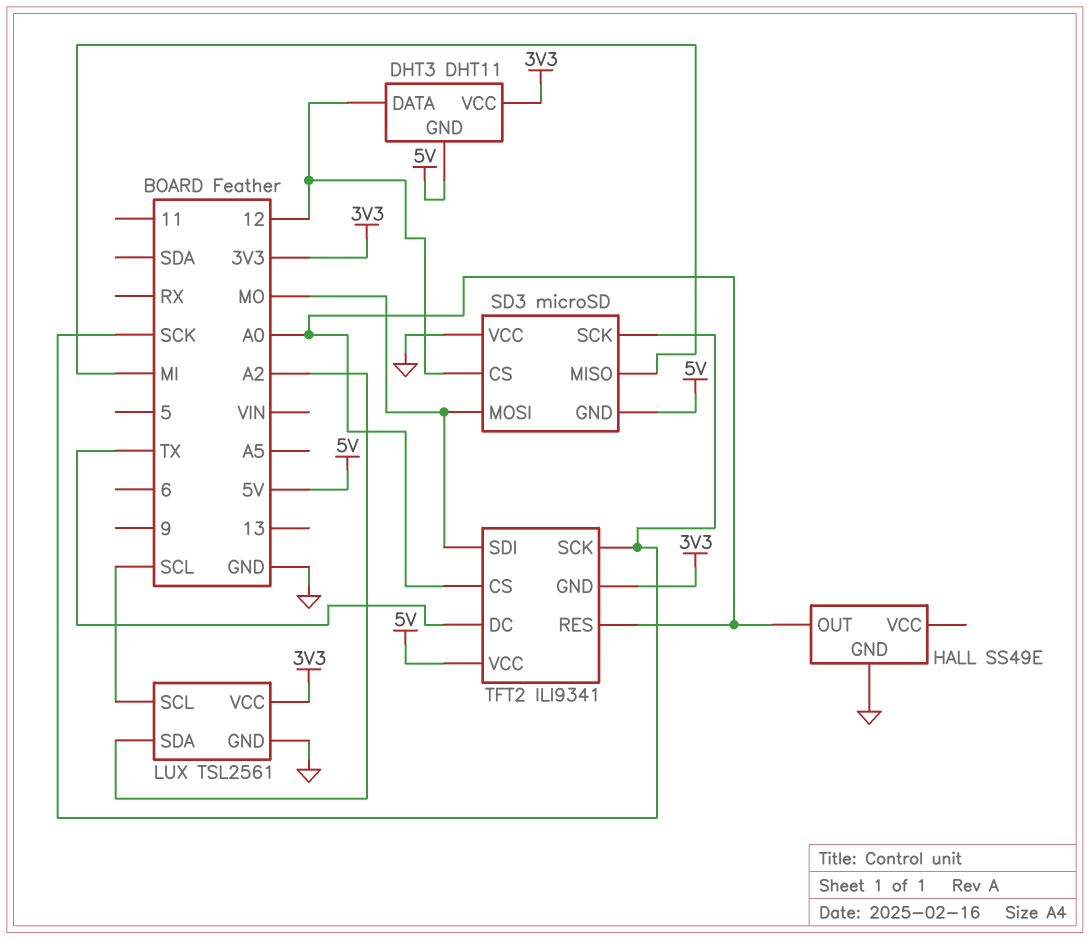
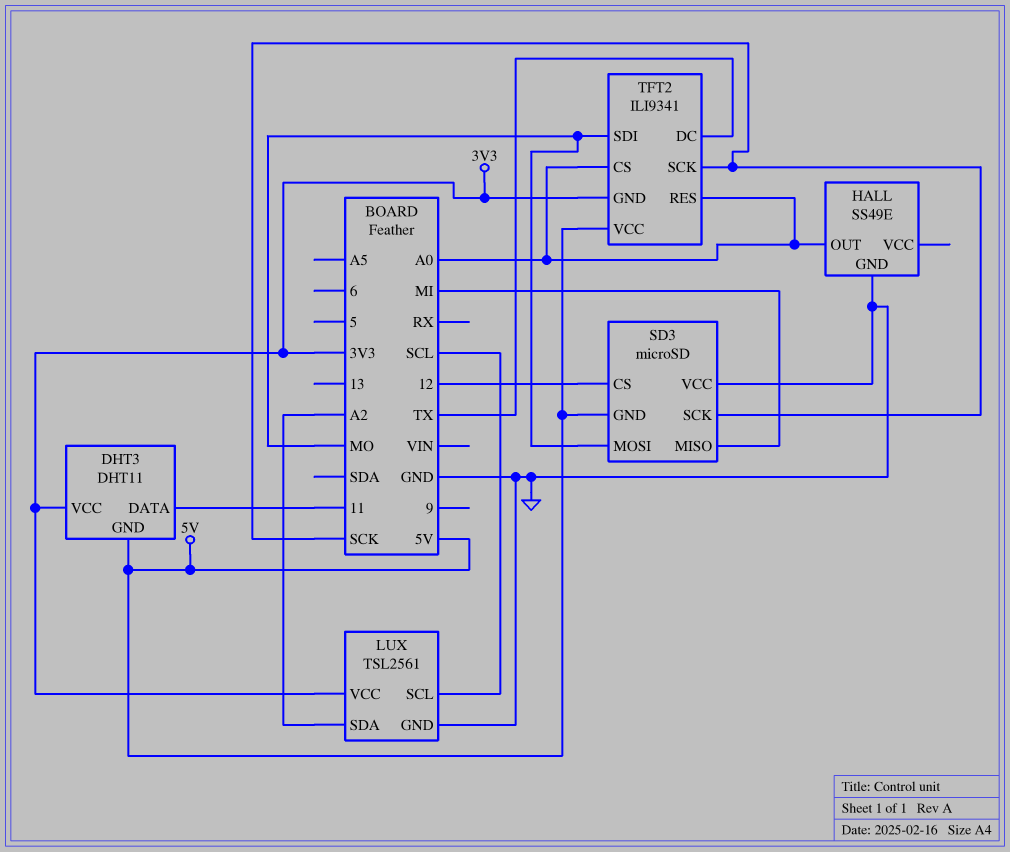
DHT3 pin DATA: 12 -> 11

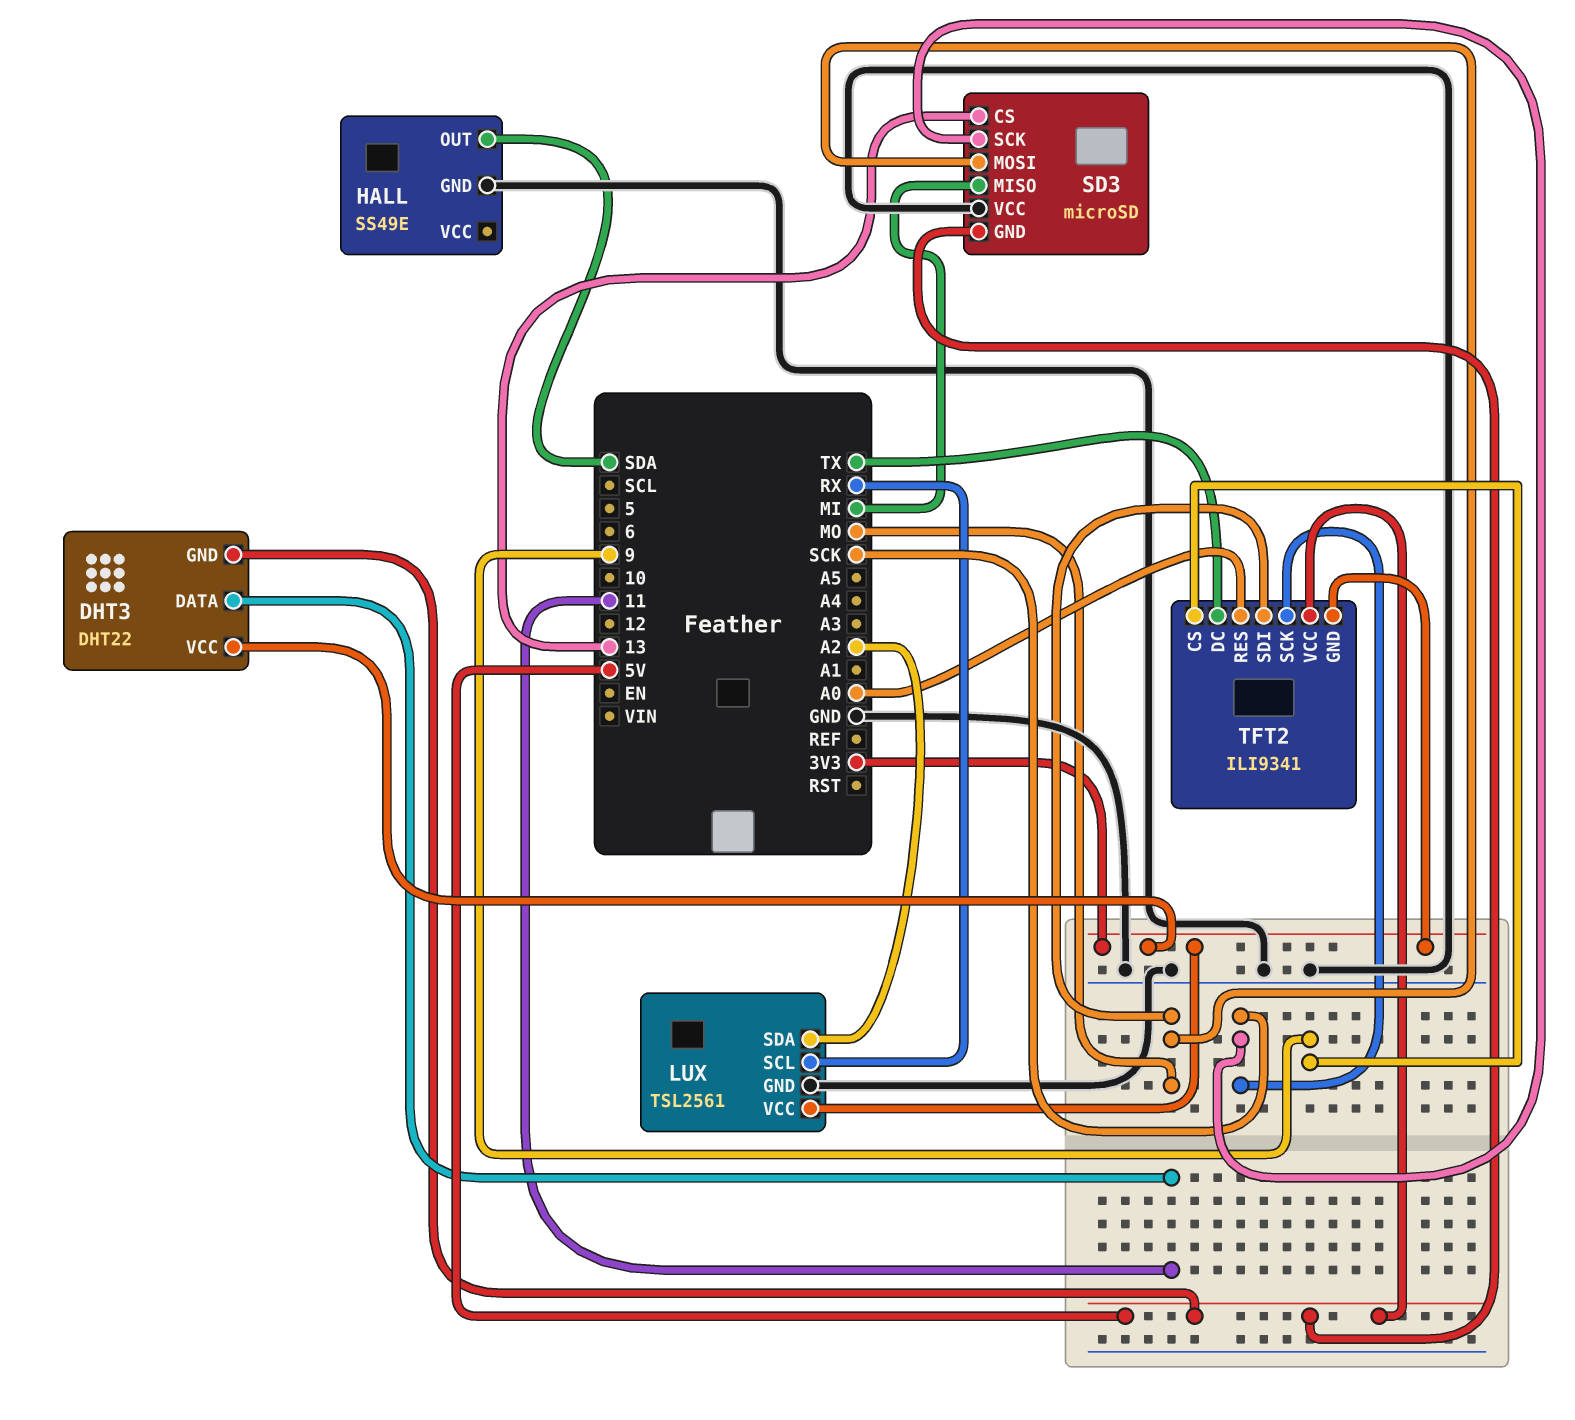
DHT3: DHT11 -> DHT22
HALL pin OUT: A0 -> SDA
LUX pin SCL: SCL -> RX
SD3 pin CS: 12 -> 13
TFT2 pin CS: A0 -> 9

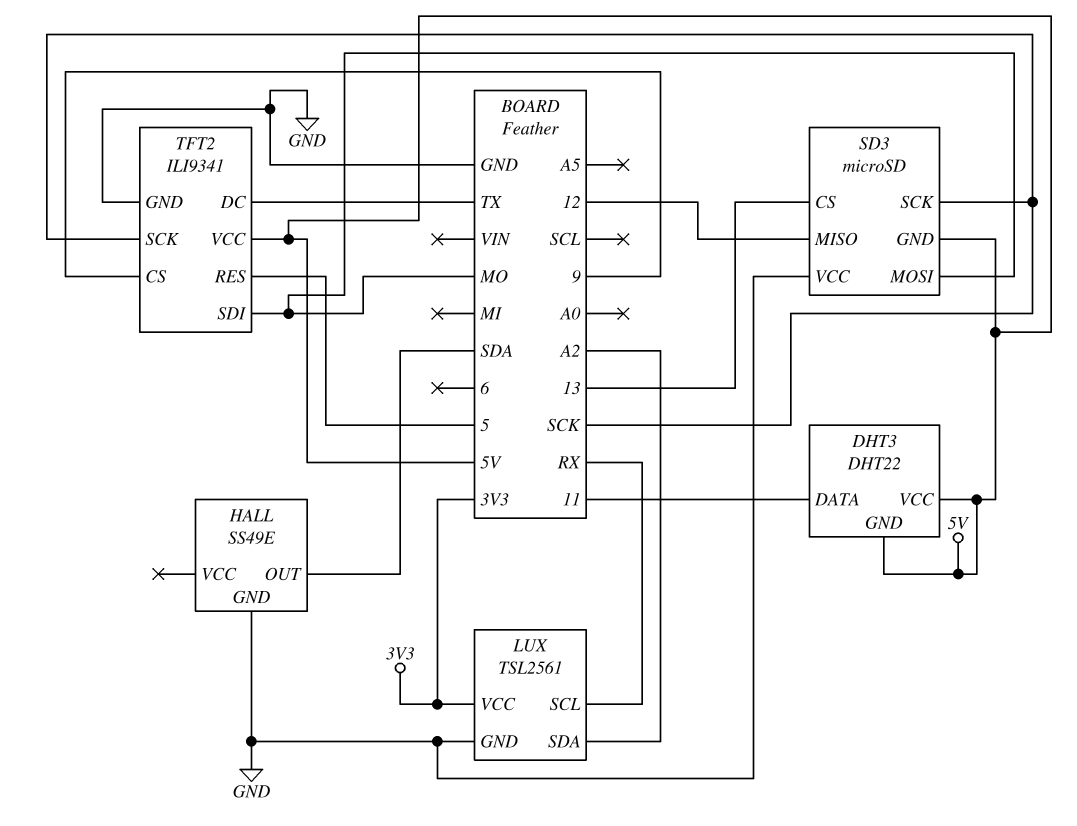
DHT3 pin VCC: 3V3 -> 5V
SD3 pin MISO: MI -> 12
TFT2 pin GND: 3V3 -> GND
TFT2 pin RES: A0 -> 5

